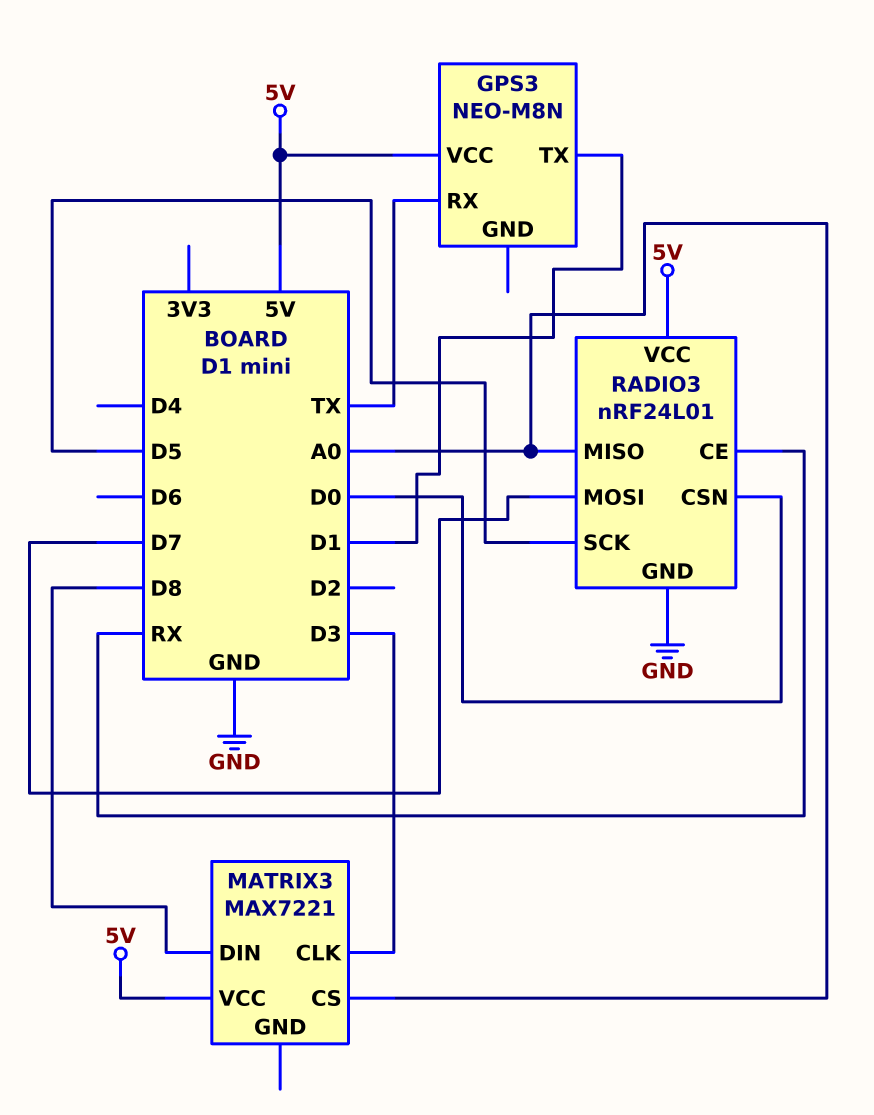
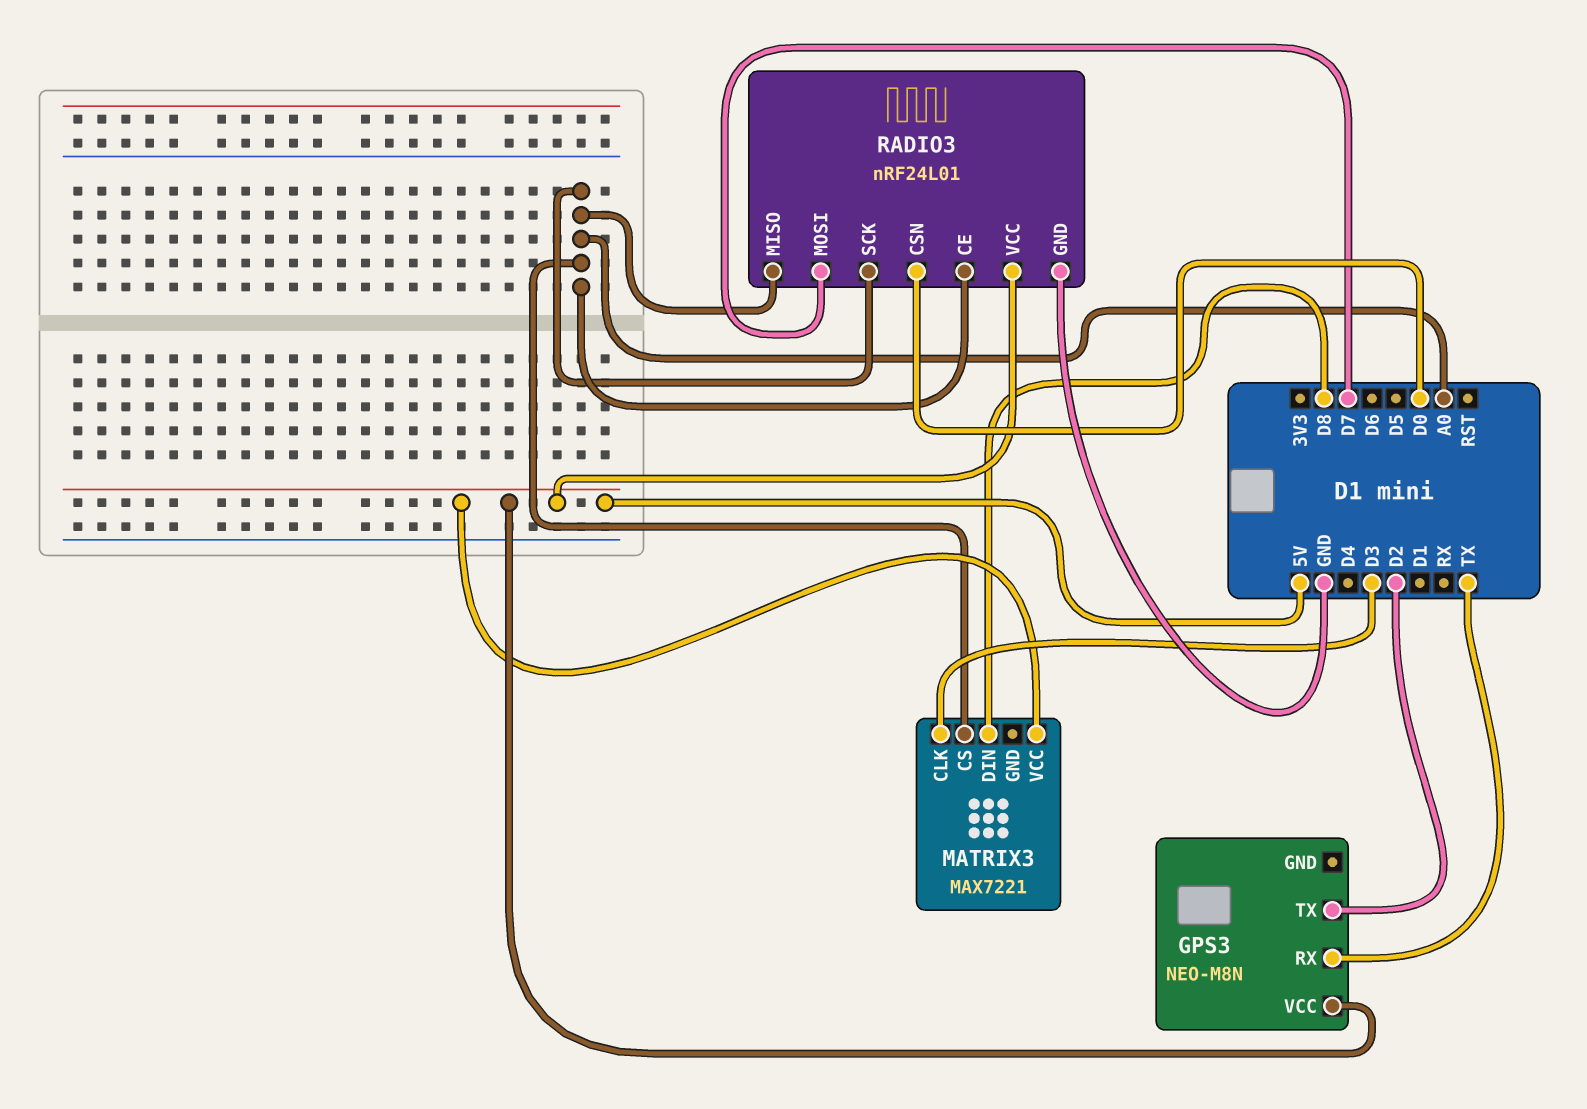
GPS3 pin TX: D1 -> D2
RADIO3 pin CE: RX -> A0
RADIO3 pin SCK: D5 -> A0

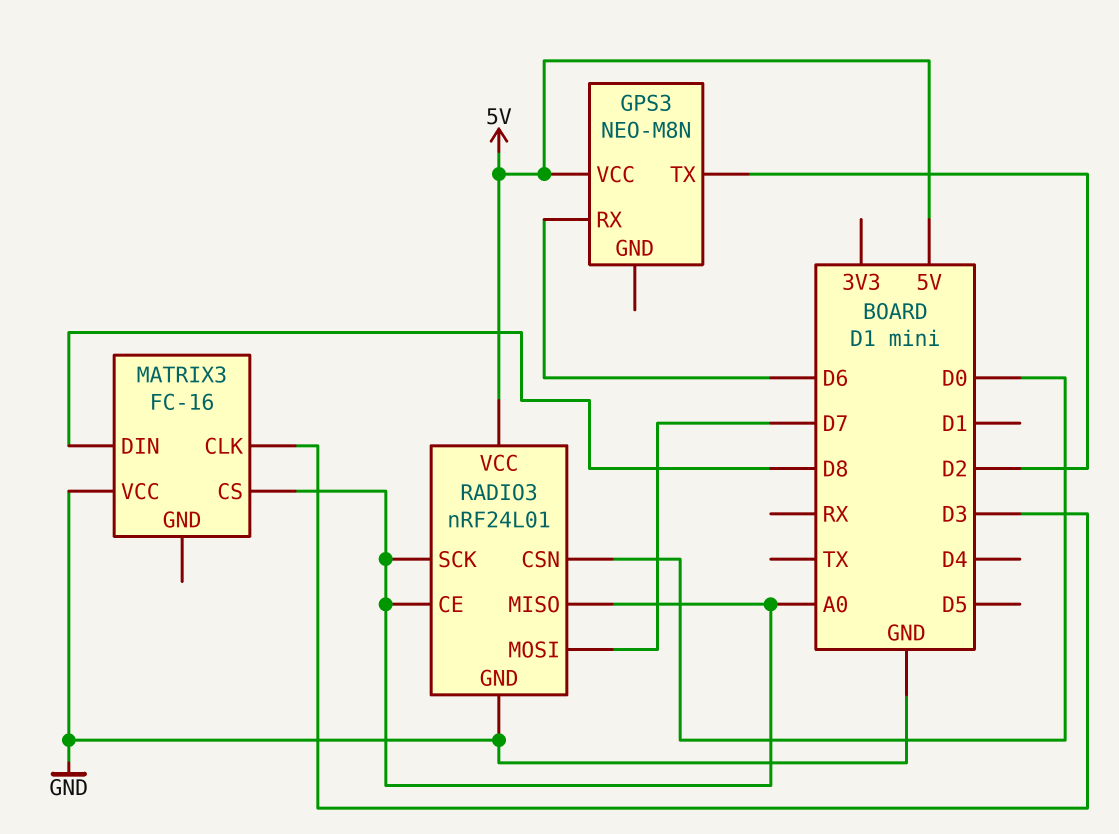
GPS3 pin RX: TX -> D6
MATRIX3: MAX7221 -> FC-16
MATRIX3 pin VCC: 5V -> GND

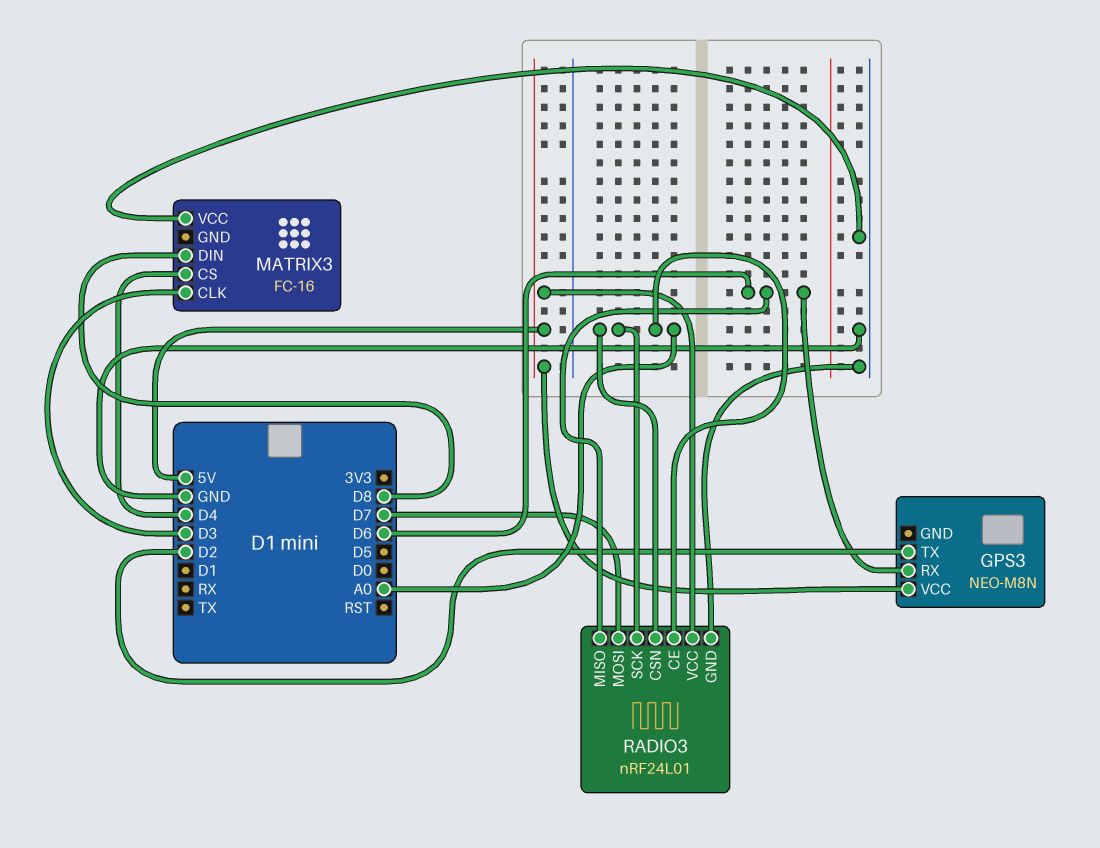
MATRIX3 pin CS: A0 -> D4
RADIO3 pin CSN: D0 -> A0
RADIO3 pin MISO: A0 -> D6

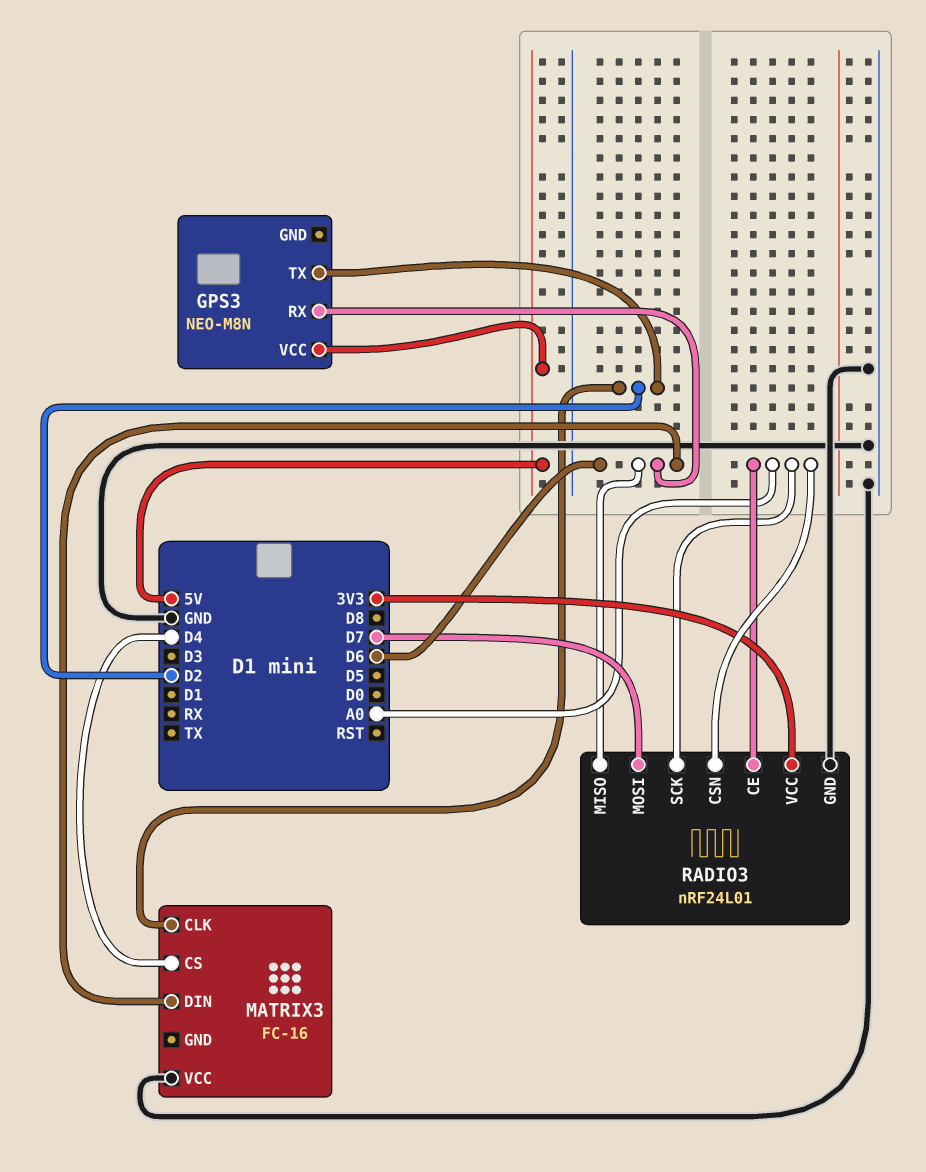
MATRIX3 pin CLK: D3 -> D2
MATRIX3 pin DIN: D8 -> D6
RADIO3 pin VCC: 5V -> 3V3

